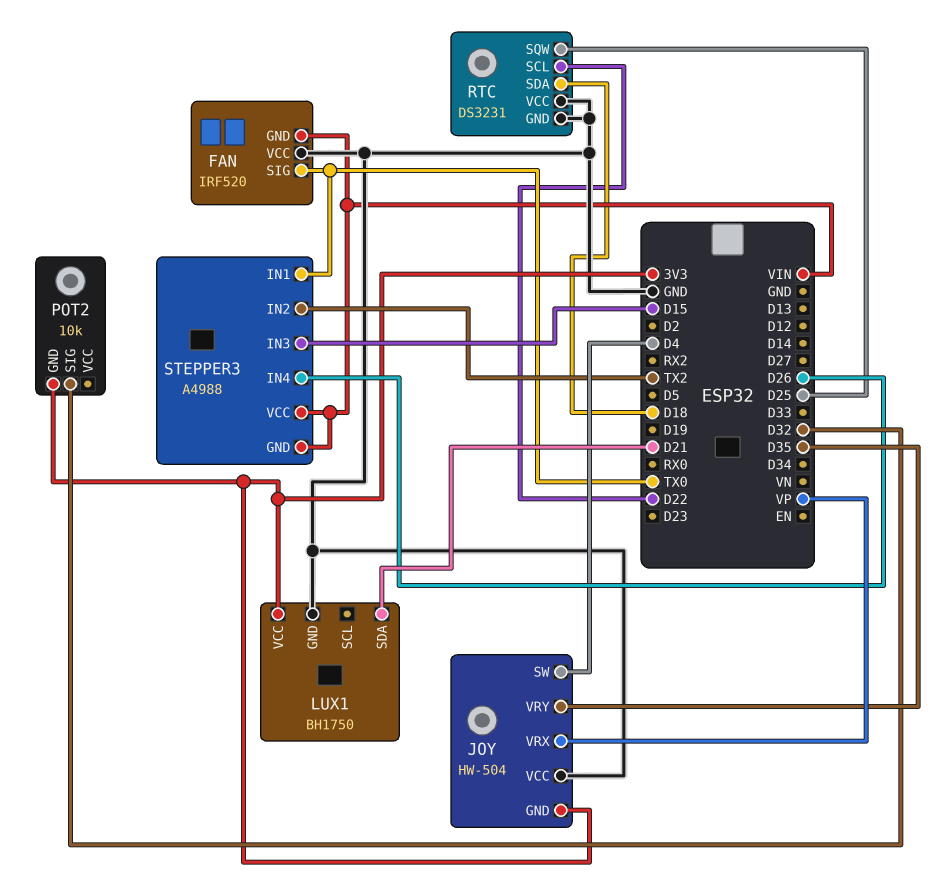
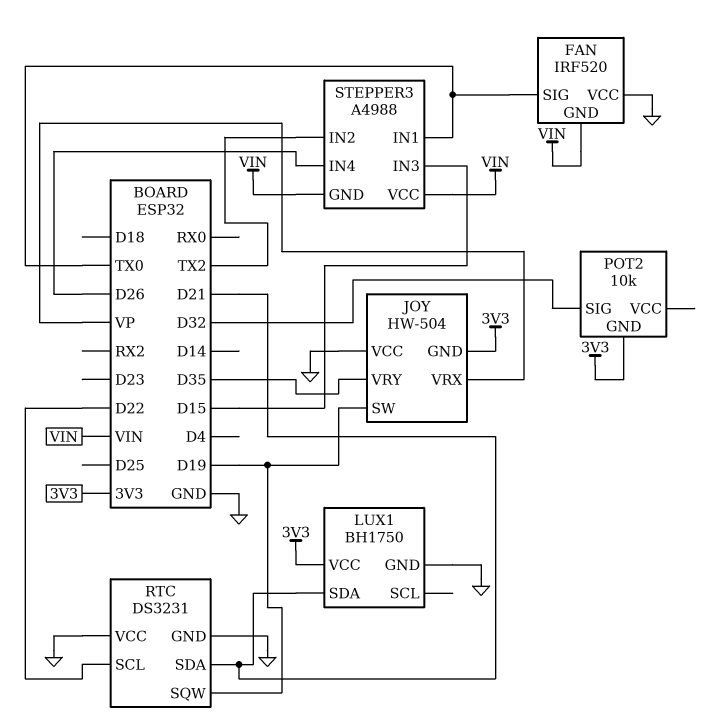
JOY pin SW: D4 -> D19
RTC pin SDA: D18 -> D21
RTC pin SQW: D25 -> D19

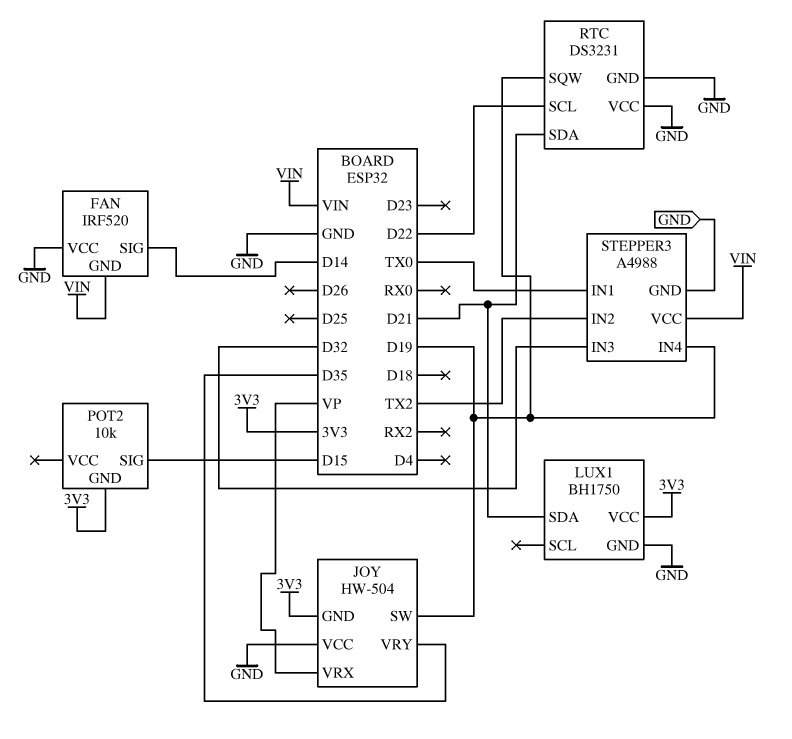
FAN pin SIG: TX0 -> D14
POT2 pin SIG: D32 -> D15
STEPPER3 pin GND: VIN -> GND
STEPPER3 pin IN3: D15 -> D32
STEPPER3 pin IN4: D26 -> D19

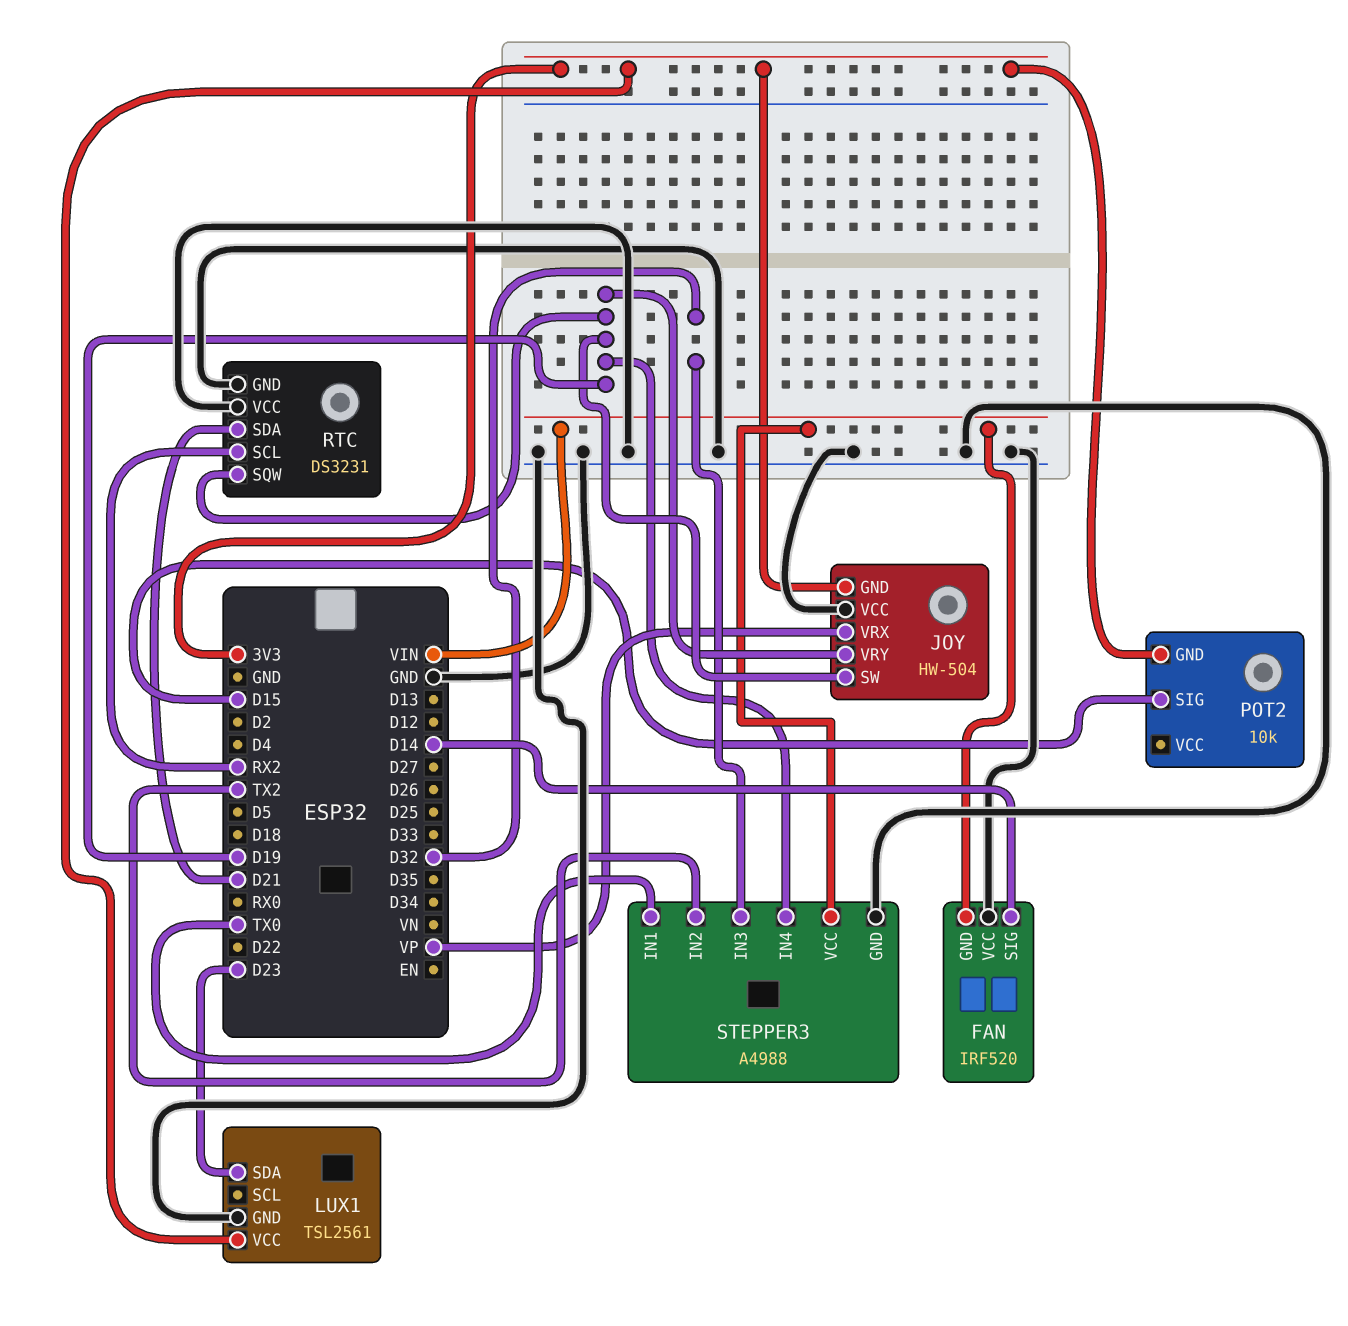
JOY pin VRY: D35 -> D19
LUX1: BH1750 -> TSL2561
LUX1 pin SDA: D21 -> D23
RTC pin SCL: D22 -> RX2

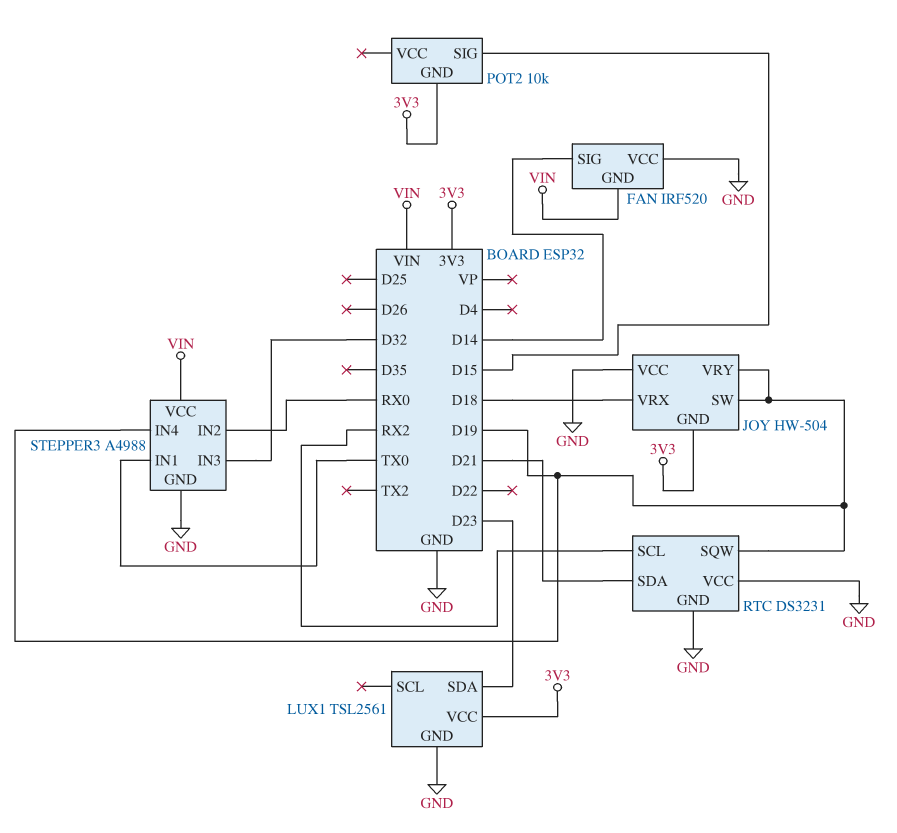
JOY pin VRX: VP -> D18
STEPPER3 pin IN2: TX2 -> RX0

